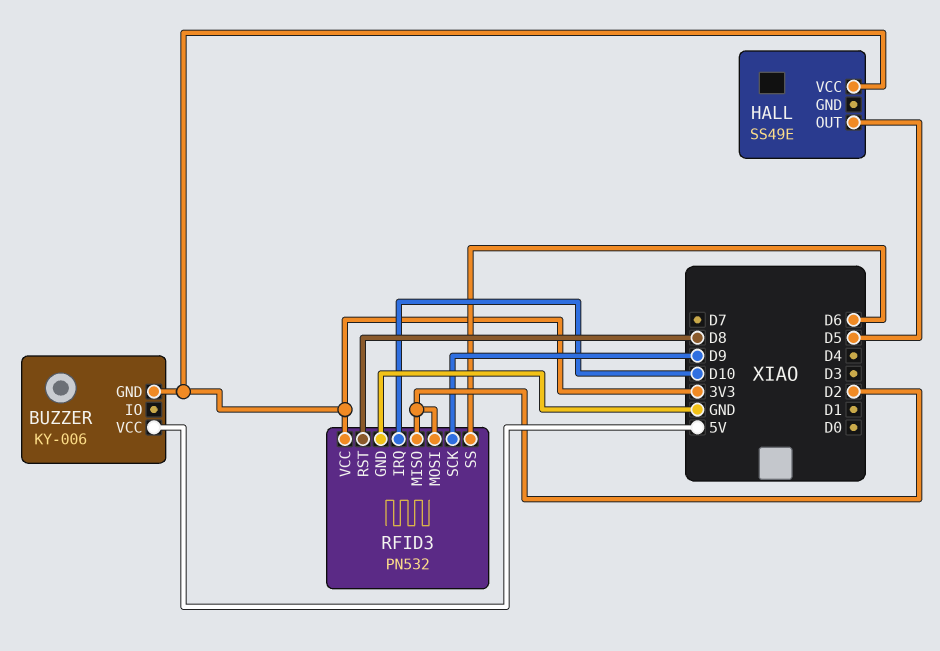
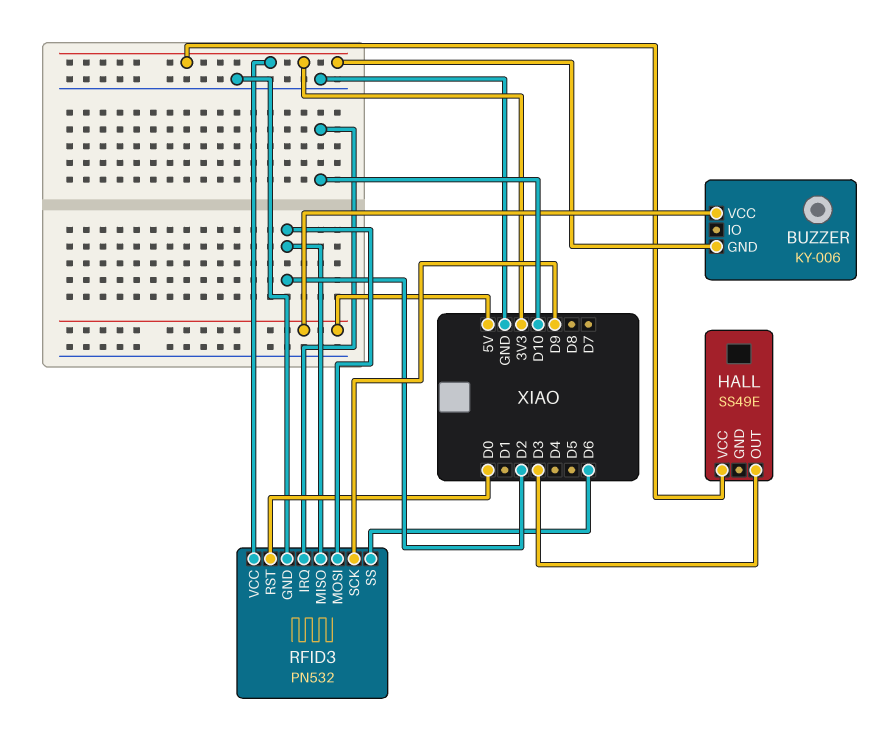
HALL pin OUT: D5 -> D3
RFID3 pin RST: D8 -> D0

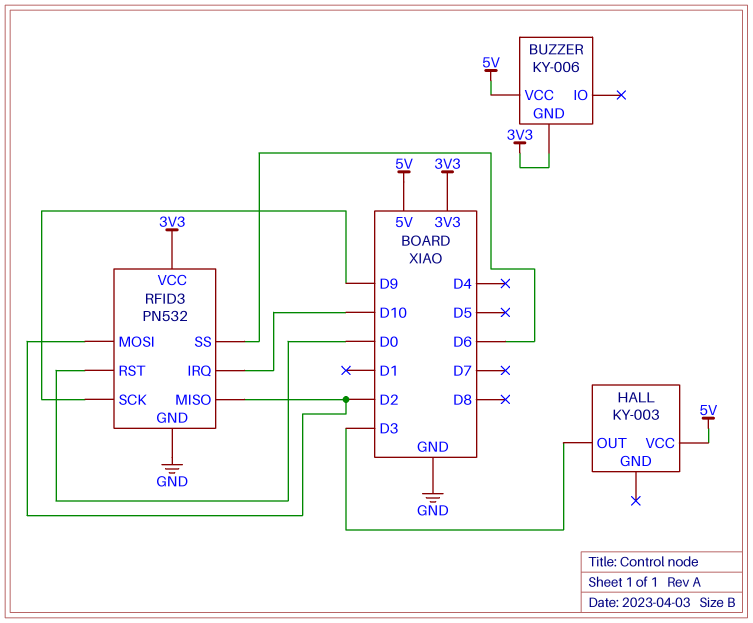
HALL: SS49E -> KY-003
HALL pin VCC: 3V3 -> 5V

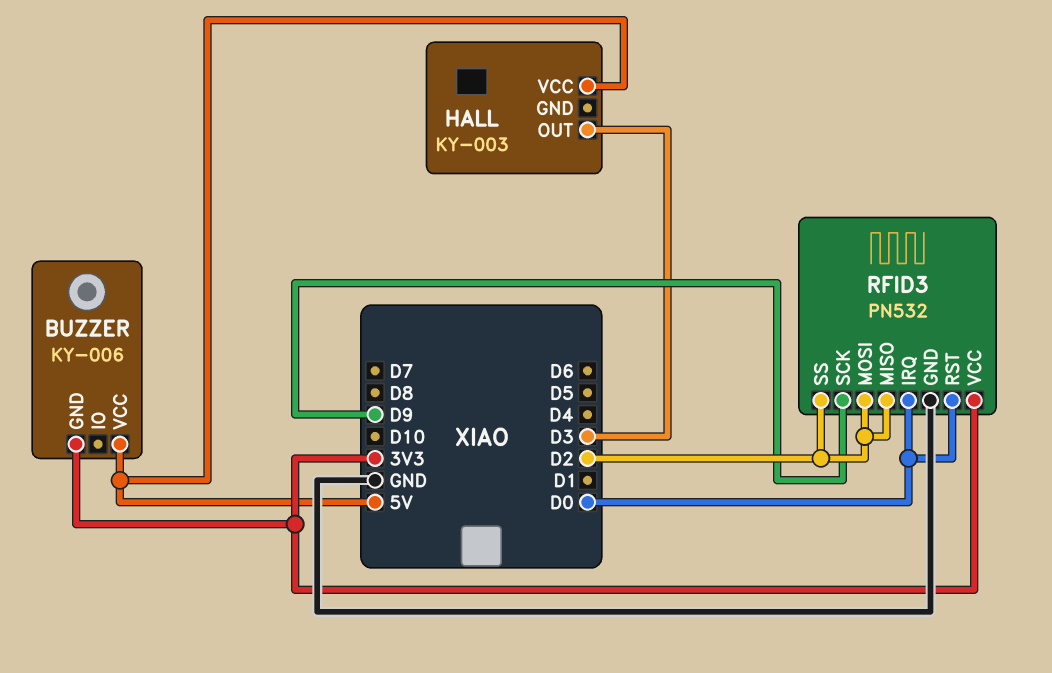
RFID3 pin IRQ: D10 -> D0
RFID3 pin SS: D6 -> D2

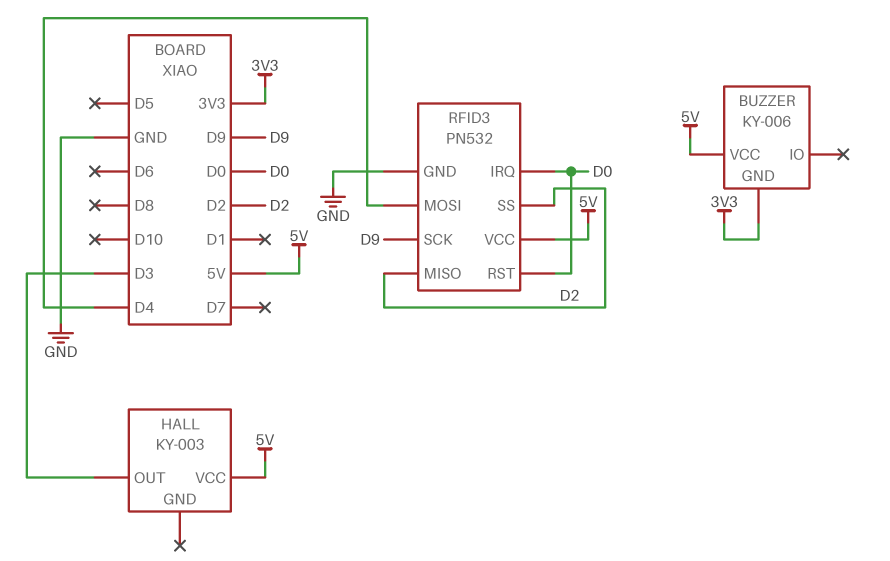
RFID3 pin MOSI: D2 -> D4
RFID3 pin VCC: 3V3 -> 5V

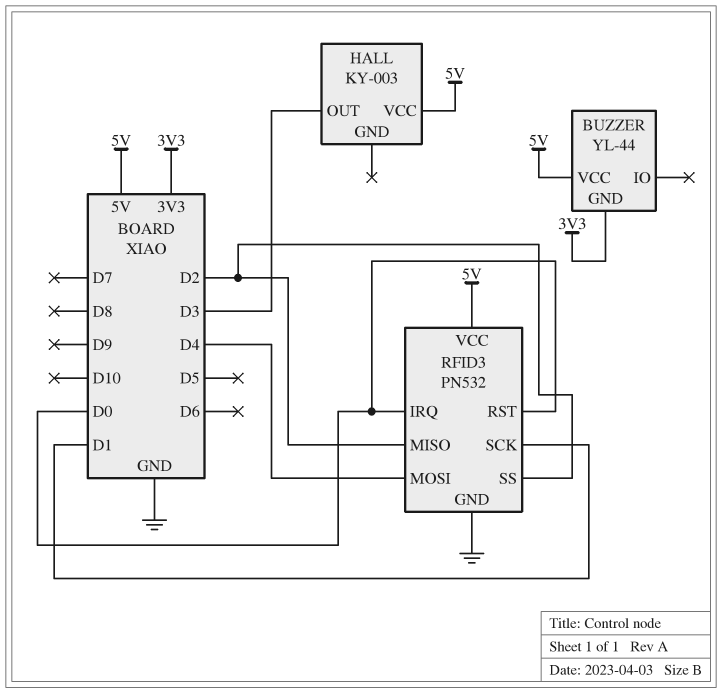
BUZZER: KY-006 -> YL-44
RFID3 pin SCK: D9 -> D1

